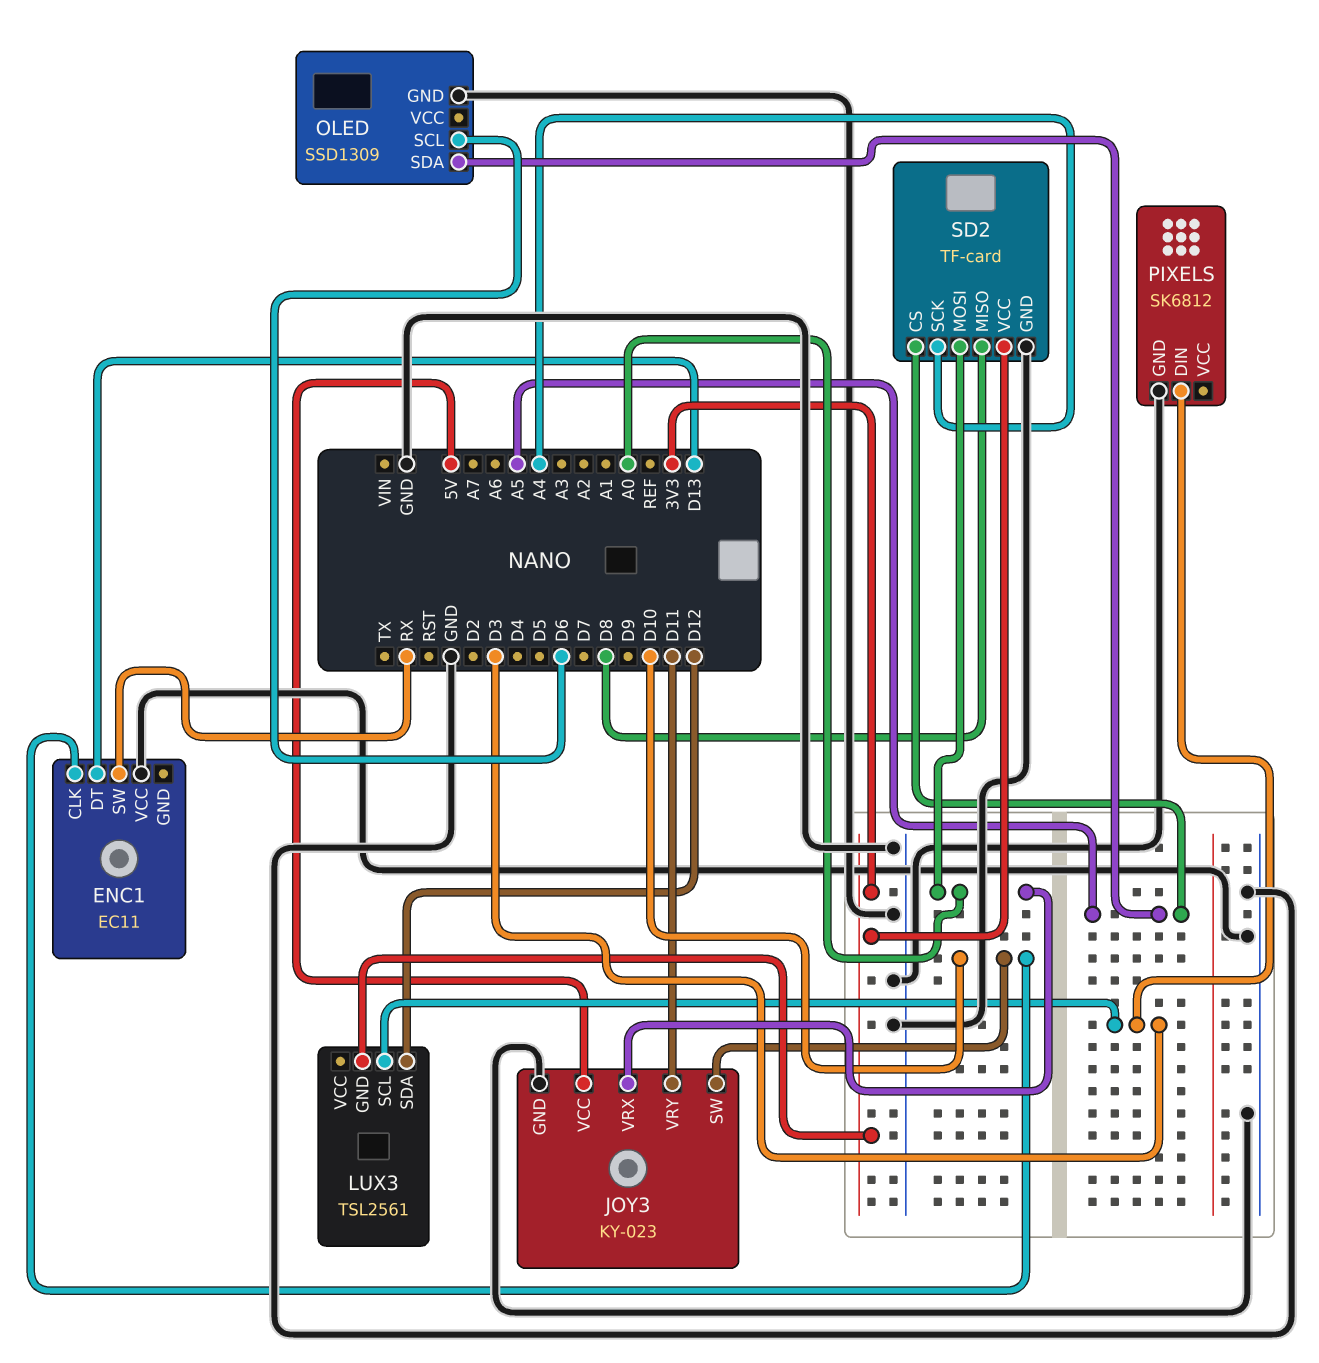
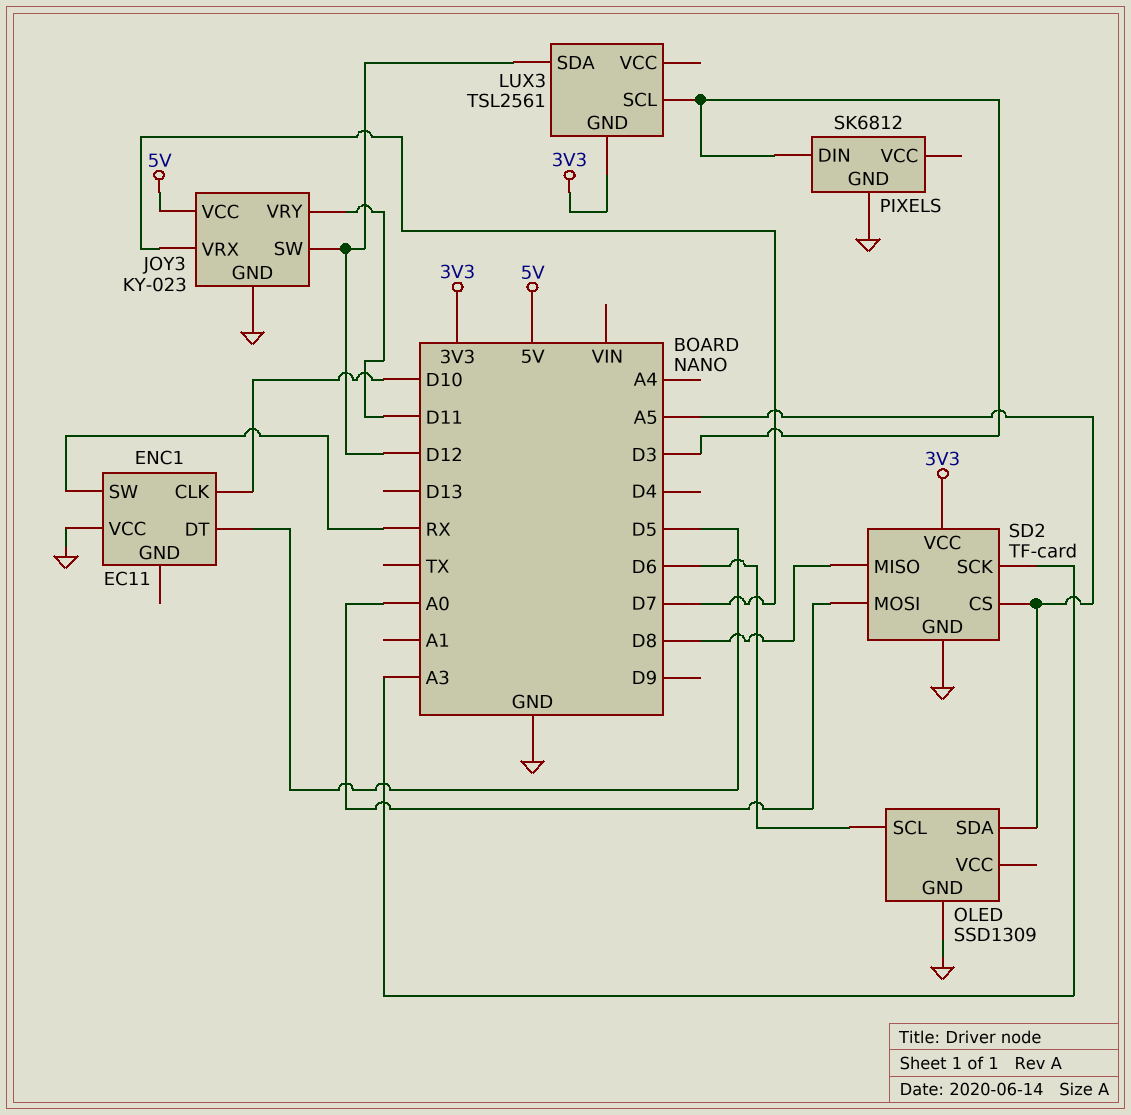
ENC1 pin DT: D13 -> D5
JOY3 pin SW: D10 -> D12
JOY3 pin VRX: A0 -> D7
SD2 pin SCK: A4 -> A3

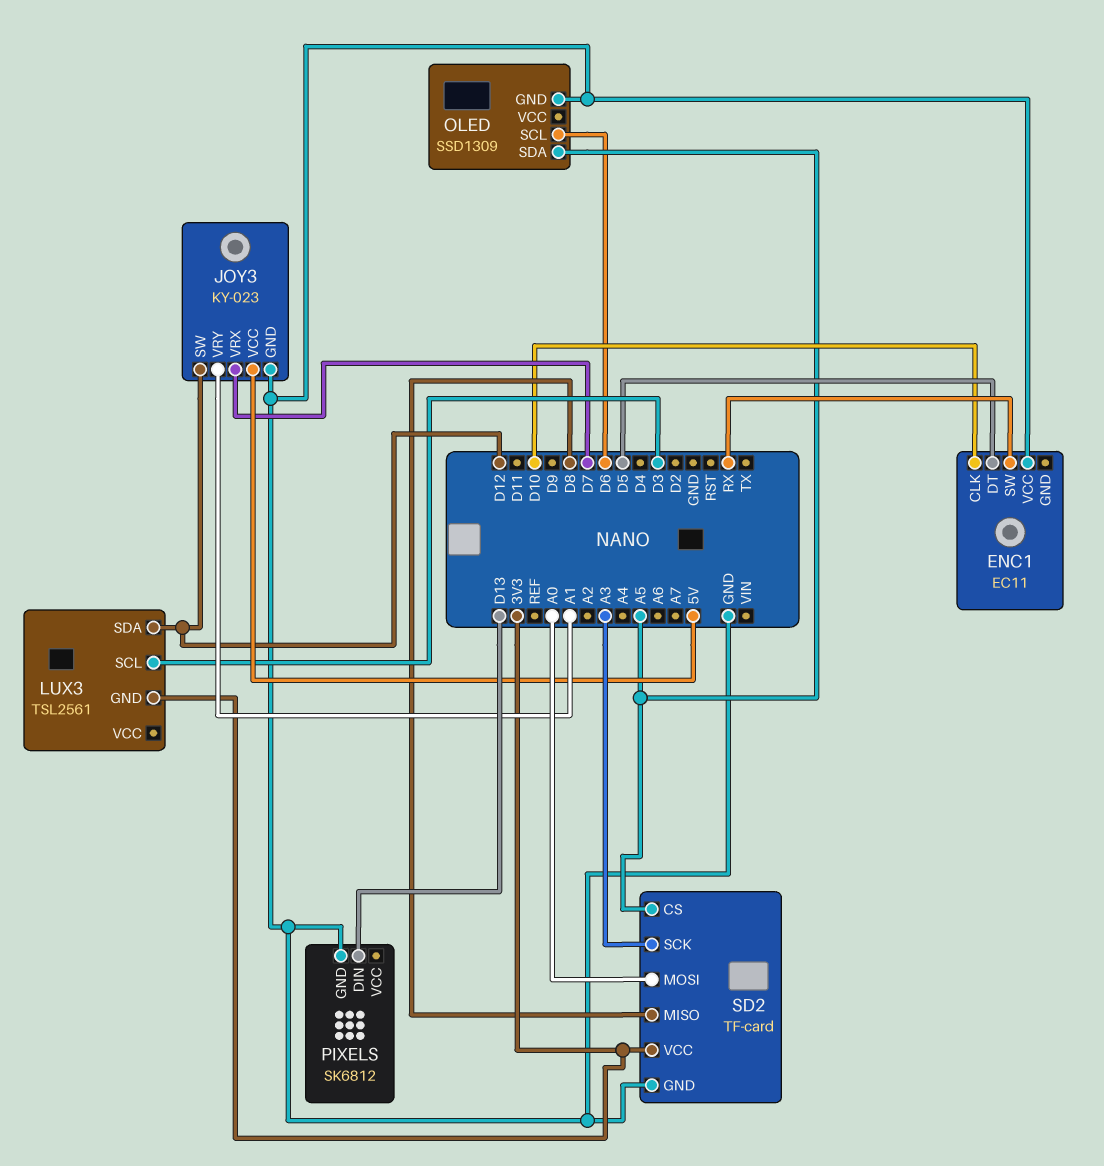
JOY3 pin VRY: D11 -> A1
PIXELS pin DIN: D3 -> D13

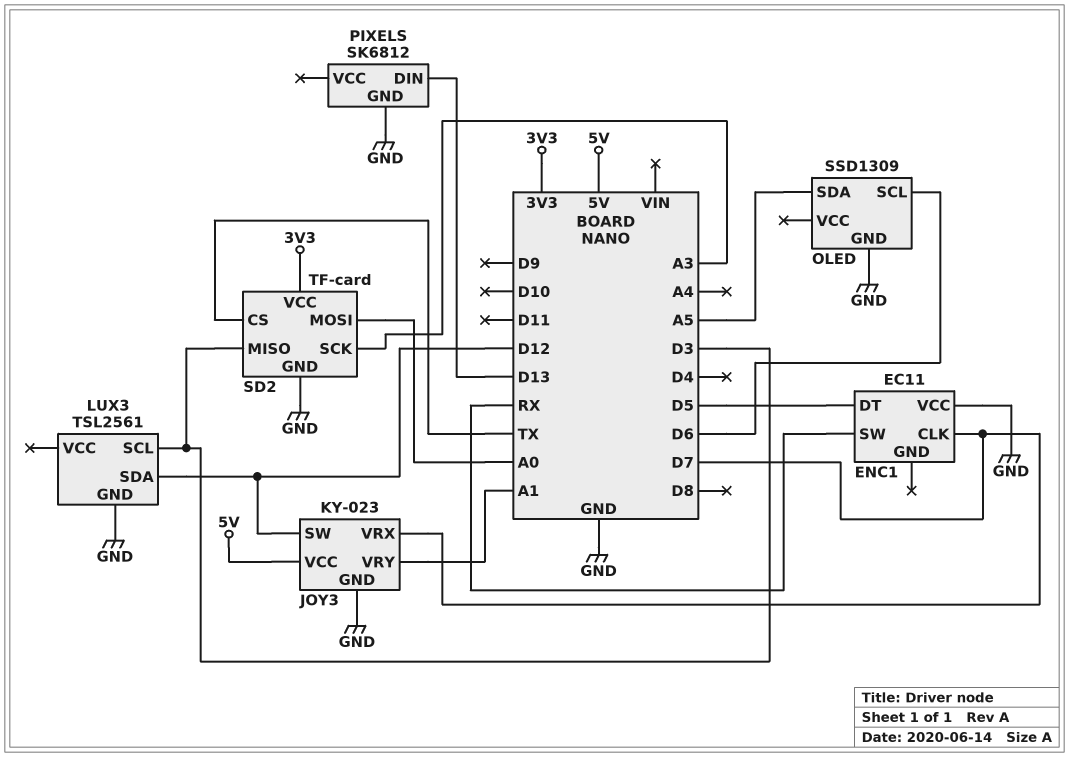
ENC1 pin CLK: D10 -> D7
LUX3 pin GND: 3V3 -> GND
SD2 pin CS: A5 -> TX
SD2 pin MISO: D8 -> D3

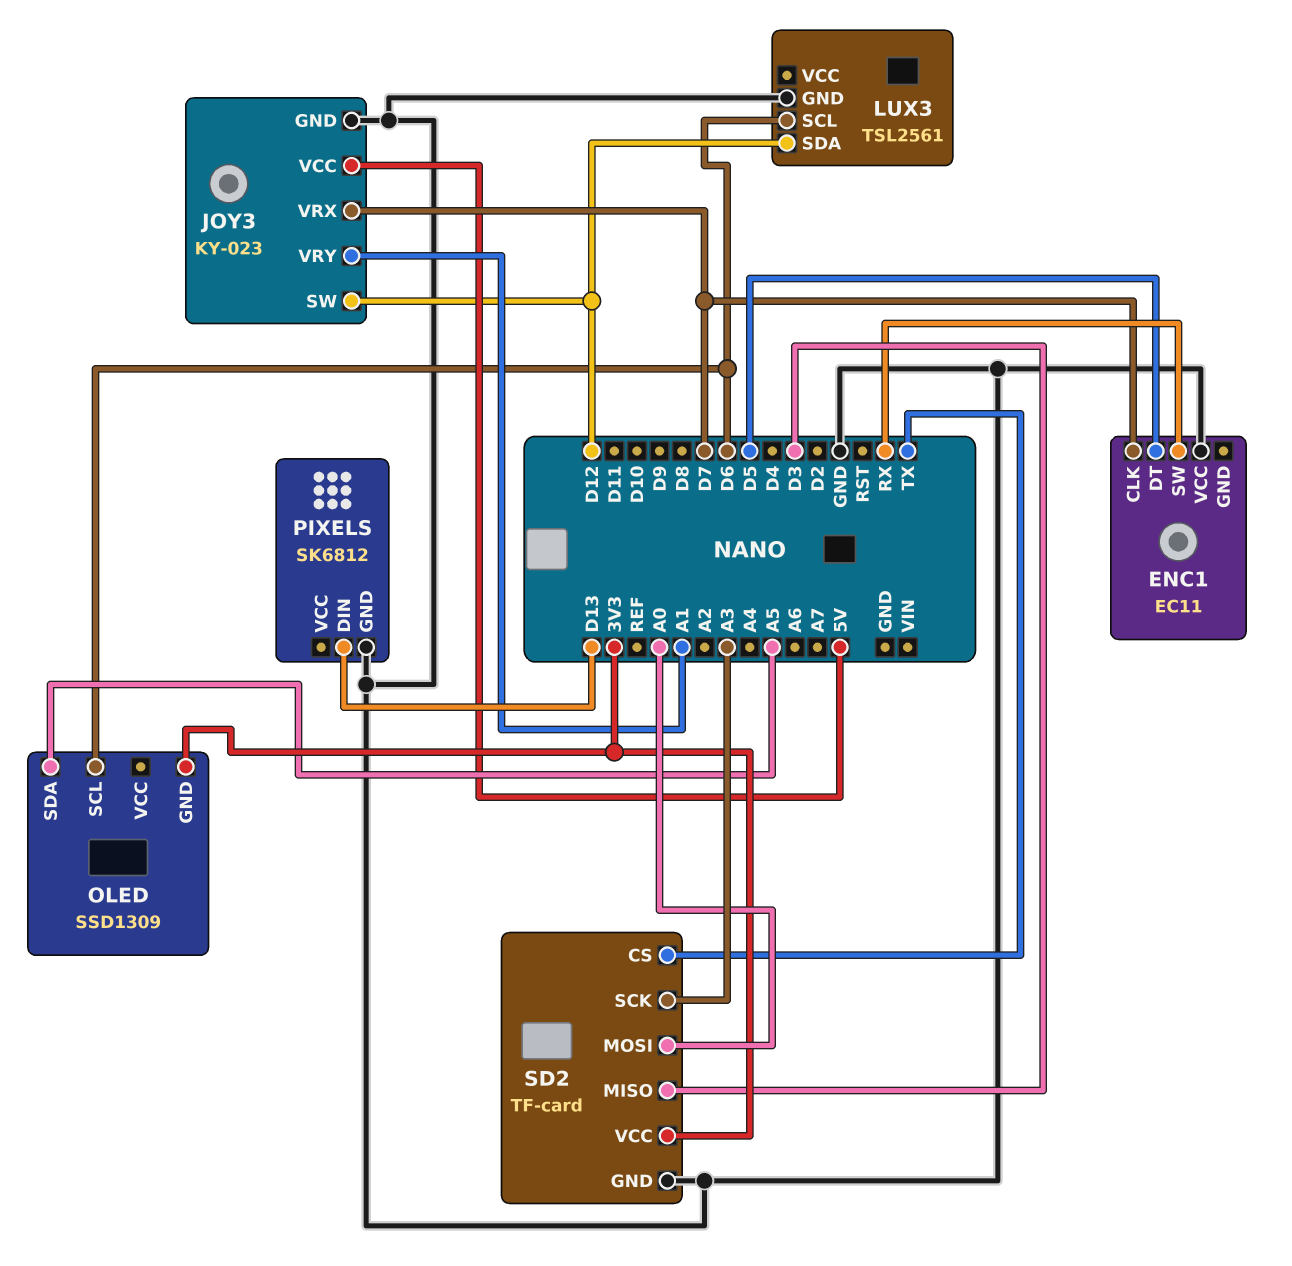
LUX3 pin SCL: D3 -> D6
OLED pin GND: GND -> 3V3

